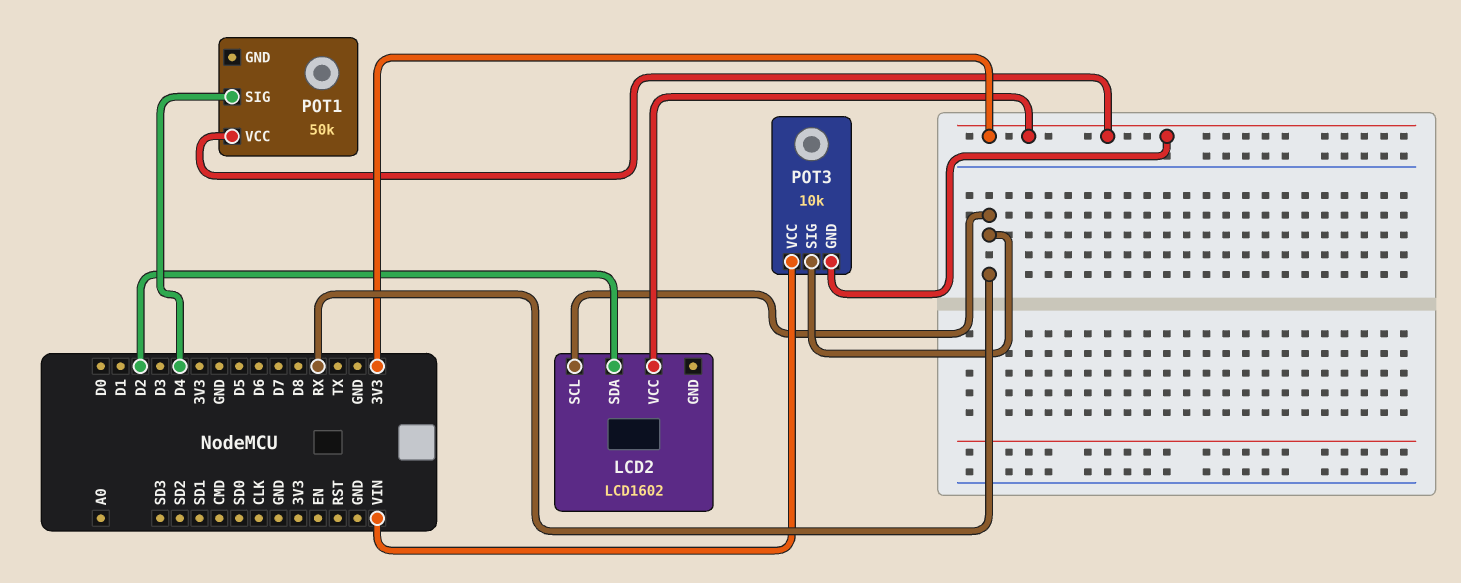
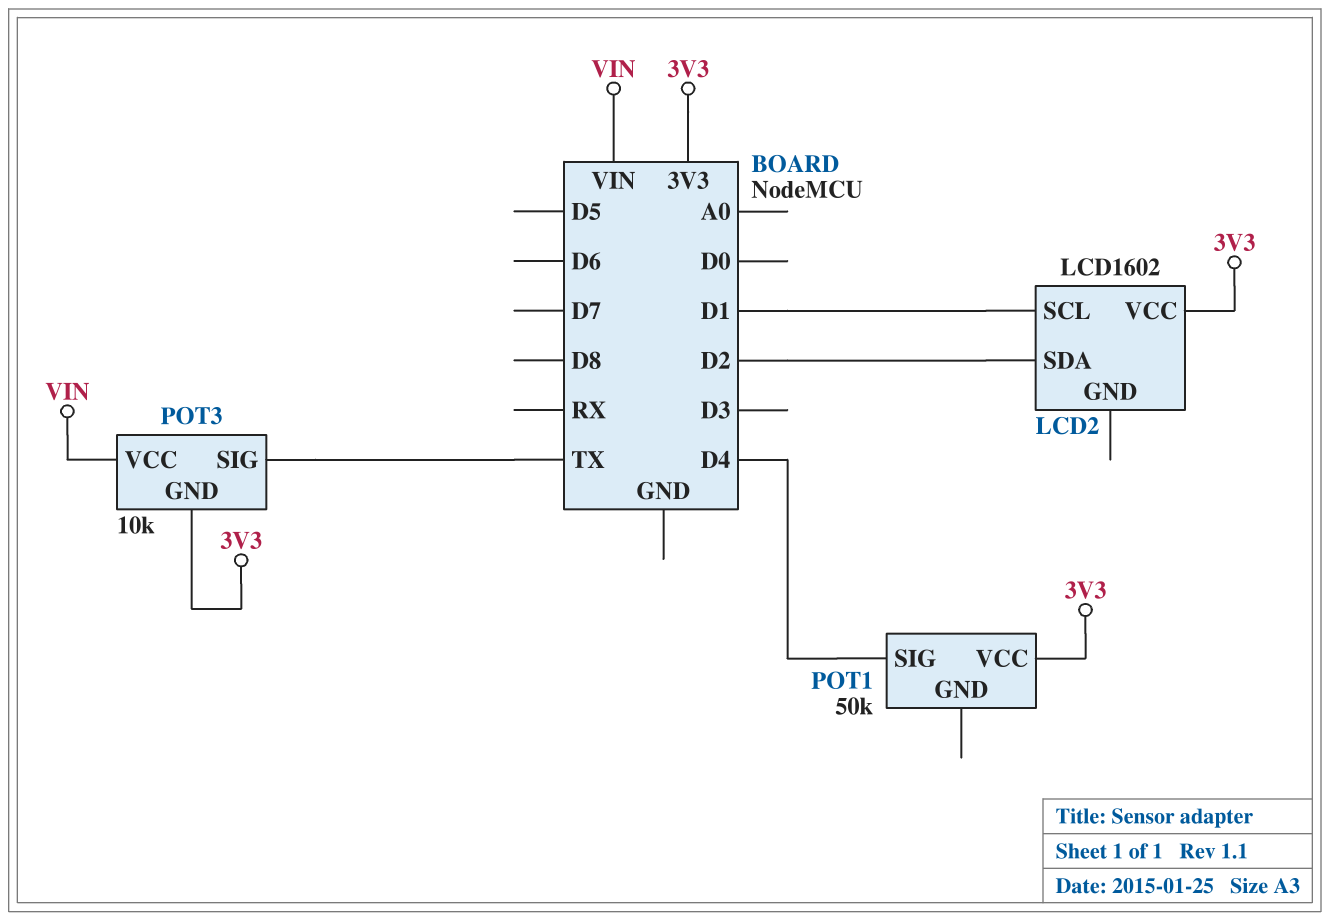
LCD2 pin SCL: RX -> D1
POT3 pin SIG: RX -> TX

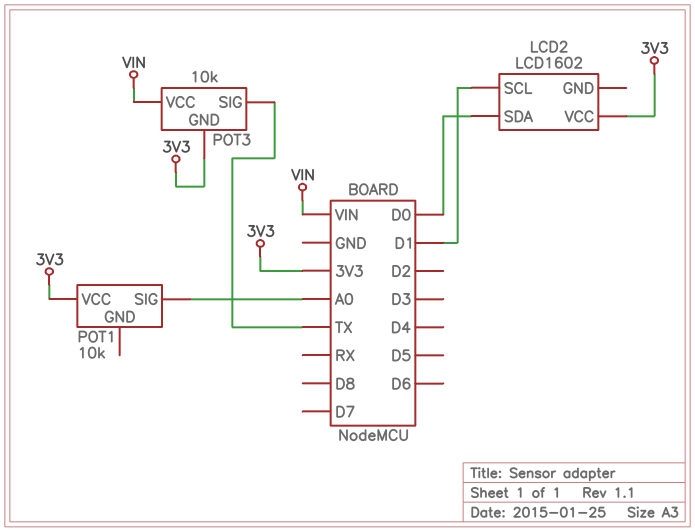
LCD2 pin SDA: D2 -> D0
POT1: 50k -> 10k
POT1 pin SIG: D4 -> A0

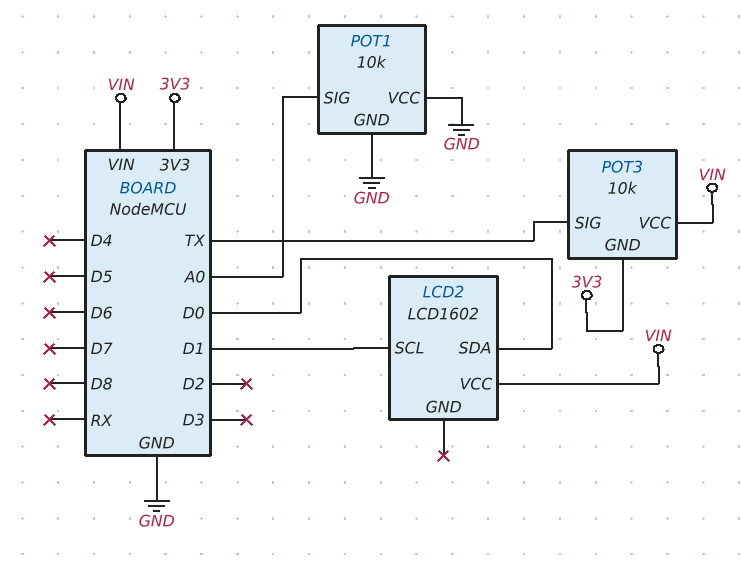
LCD2 pin VCC: 3V3 -> VIN
POT1 pin GND: none -> GND
POT1 pin VCC: 3V3 -> GND

